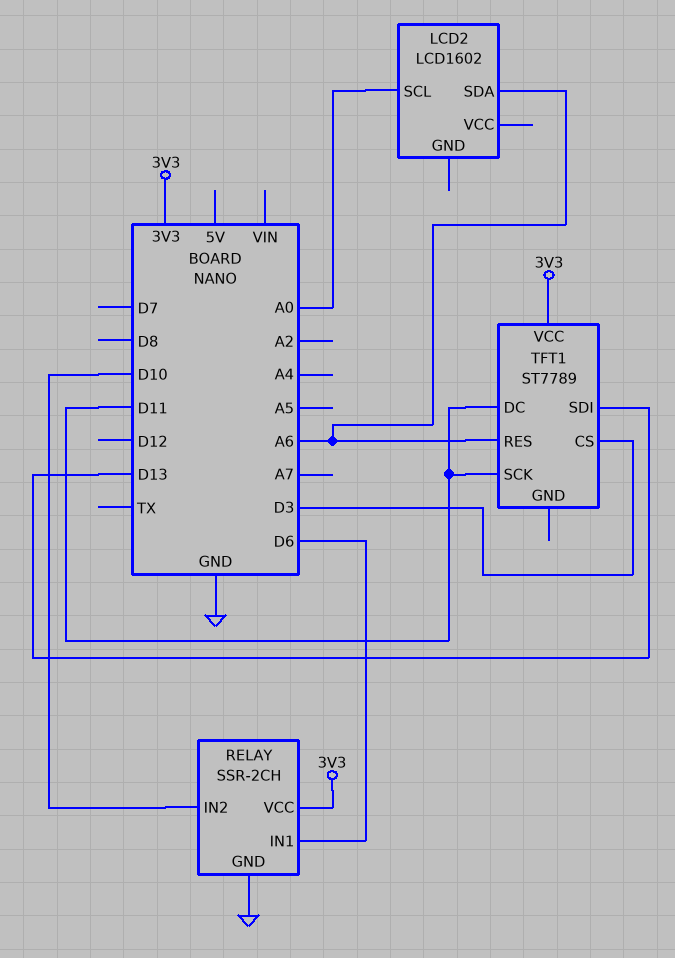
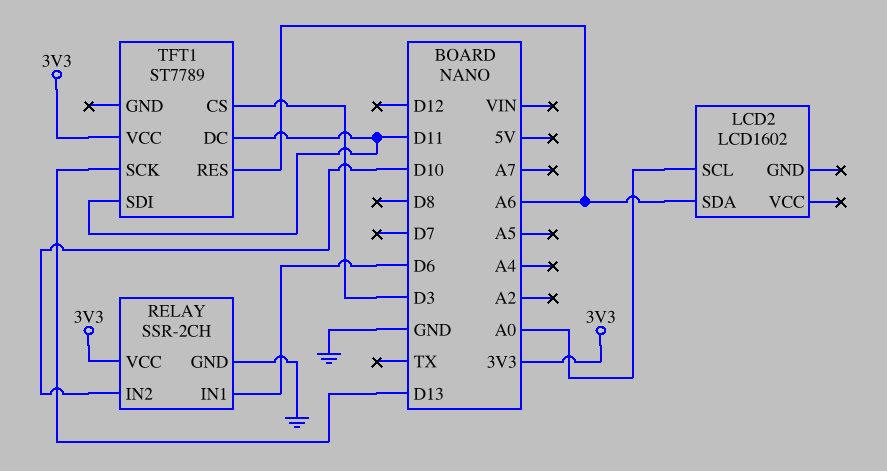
TFT1 pin SCK: D11 -> D13
TFT1 pin SDI: D13 -> D11

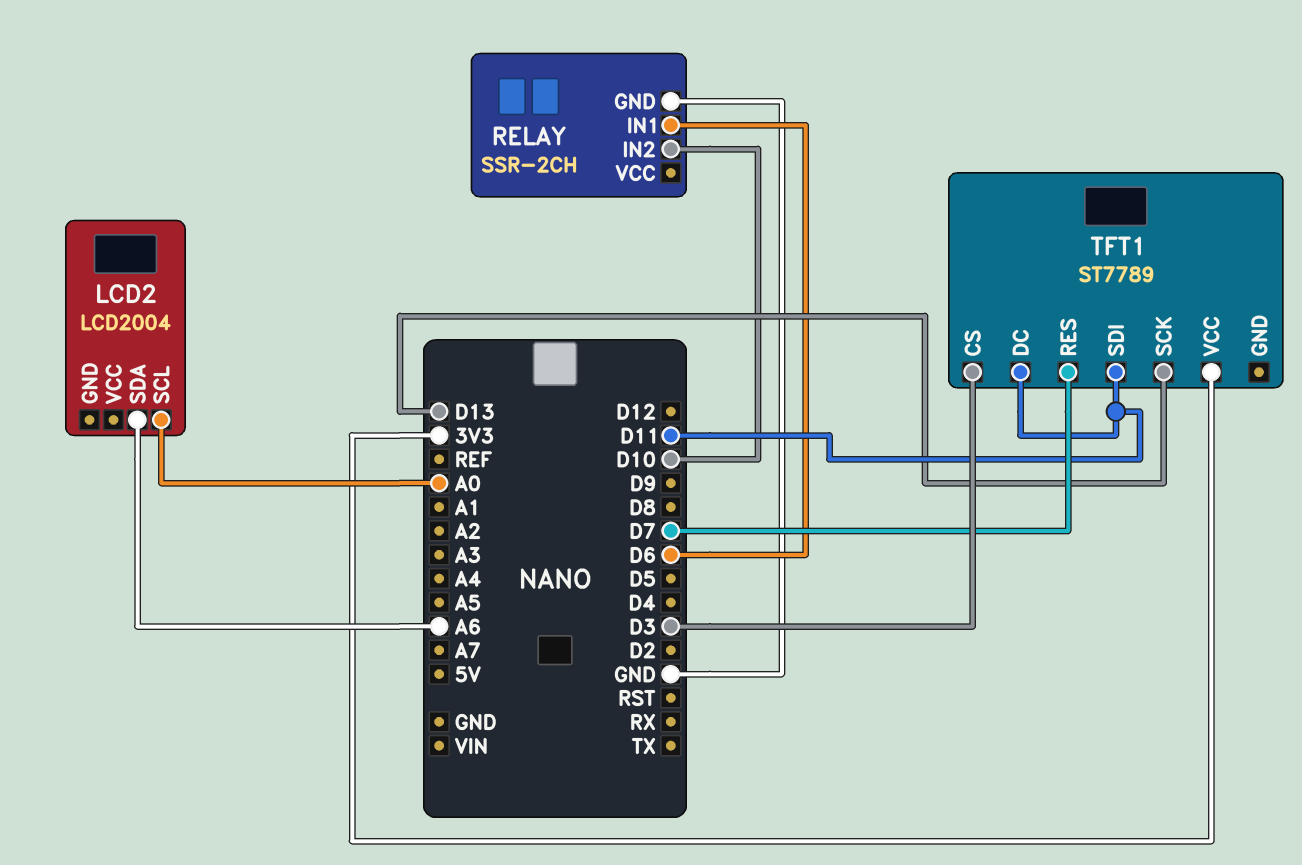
LCD2: LCD1602 -> LCD2004
RELAY pin VCC: 3V3 -> none
TFT1 pin RES: A6 -> D7

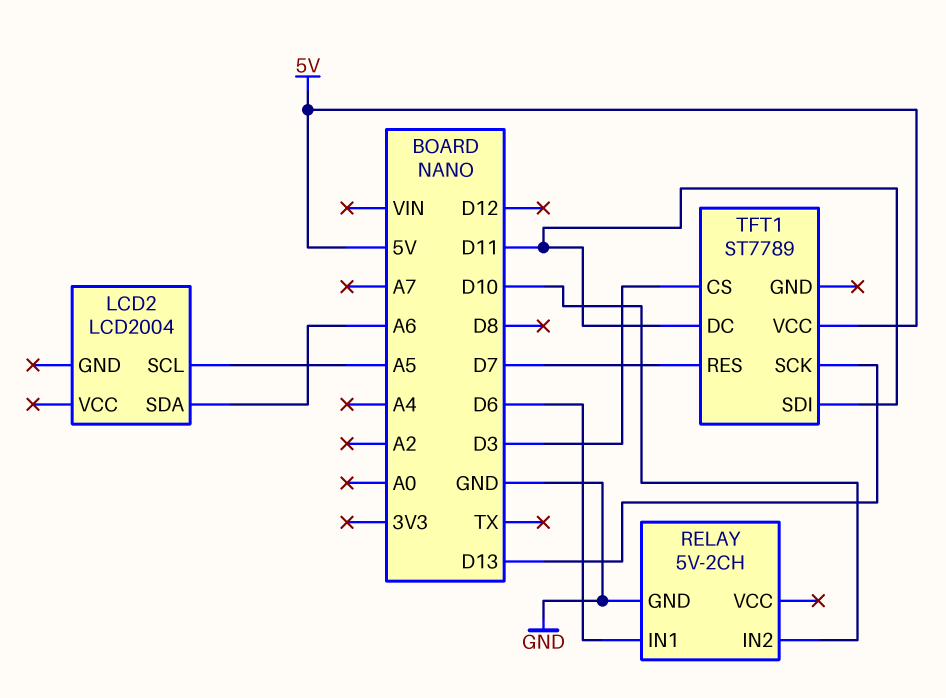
LCD2 pin SCL: A0 -> A5
RELAY: SSR-2CH -> 5V-2CH
TFT1 pin VCC: 3V3 -> 5V

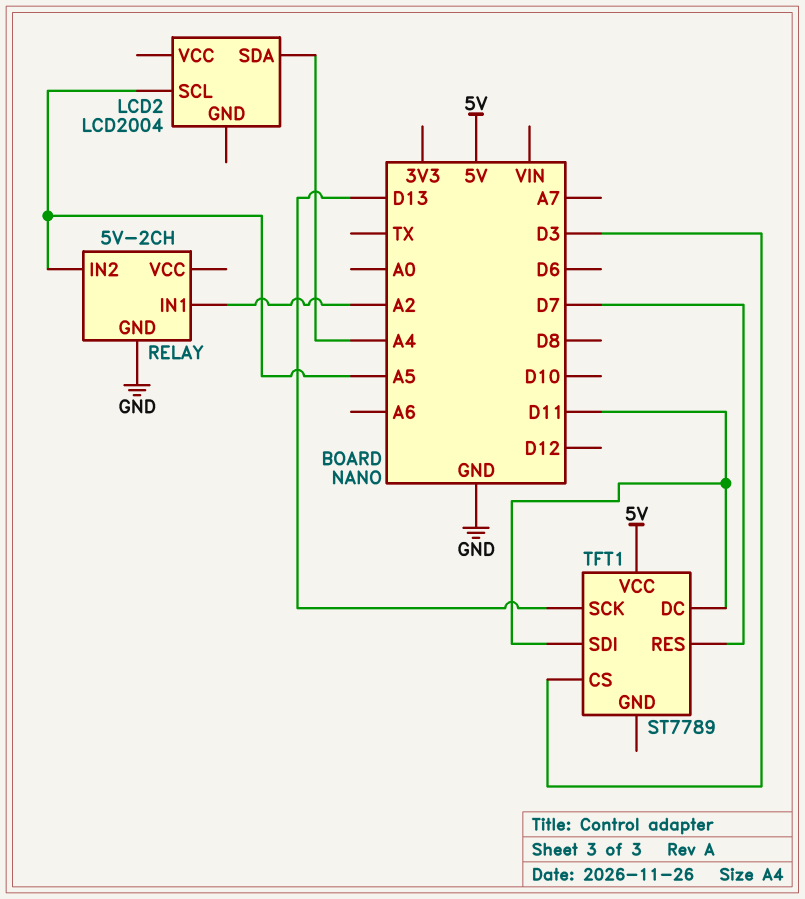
LCD2 pin SDA: A6 -> A4
RELAY pin IN1: D6 -> A2
RELAY pin IN2: D10 -> A5

